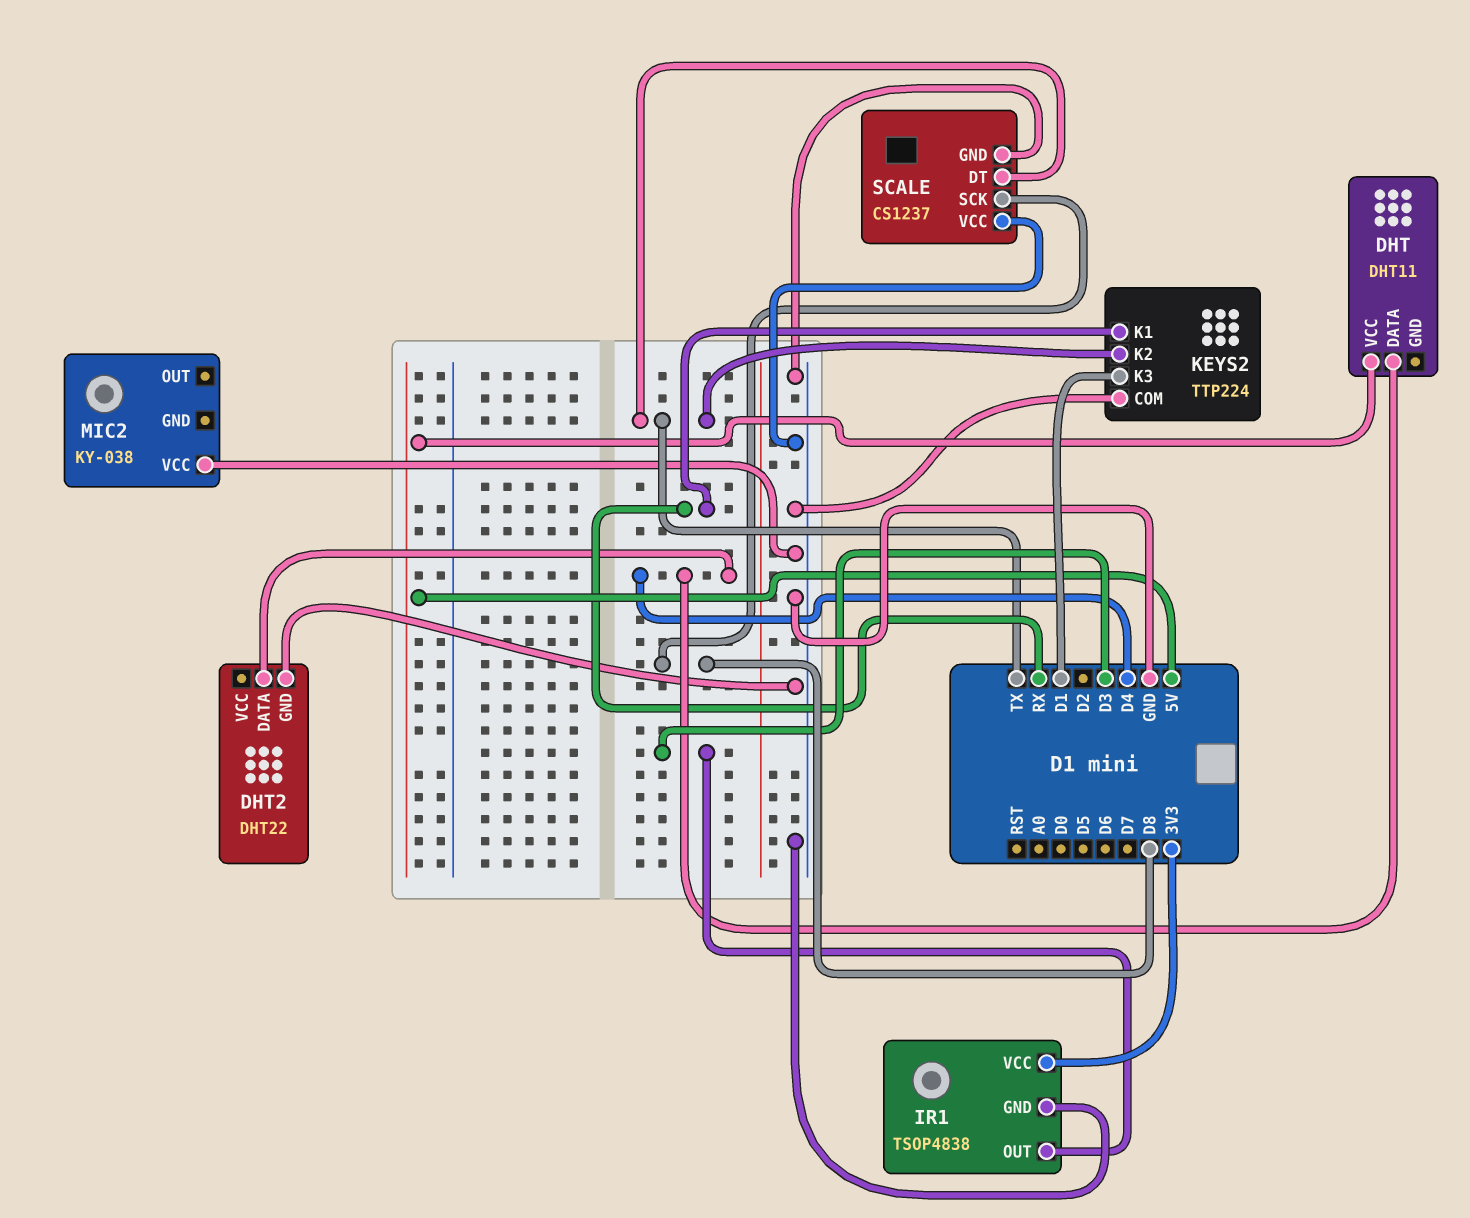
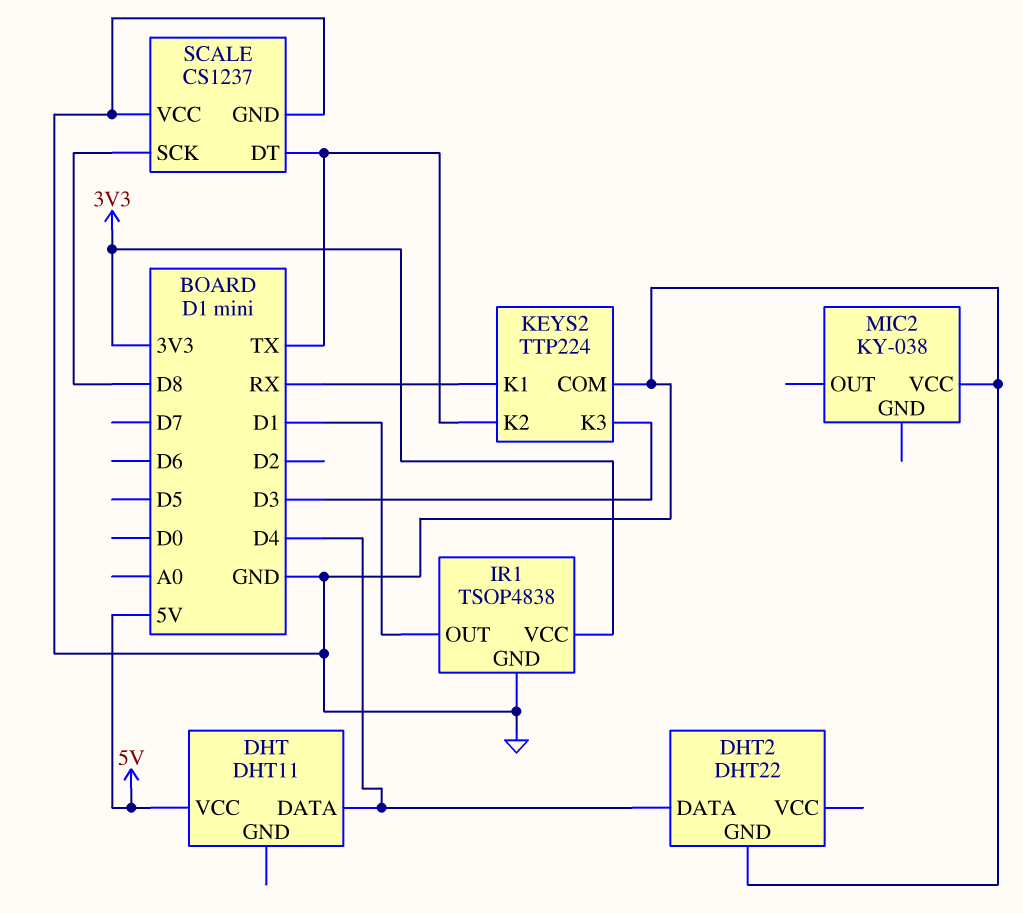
IR1 pin OUT: D3 -> D1
KEYS2 pin K3: D1 -> D3

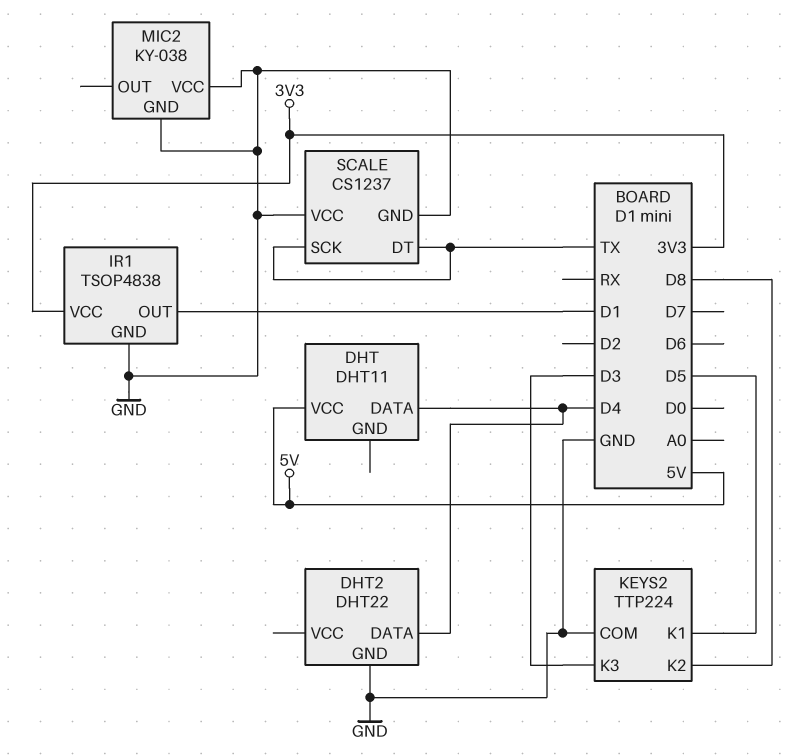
KEYS2 pin K1: RX -> D5
KEYS2 pin K2: TX -> D8
MIC2 pin GND: none -> GND
SCALE pin SCK: D8 -> TX

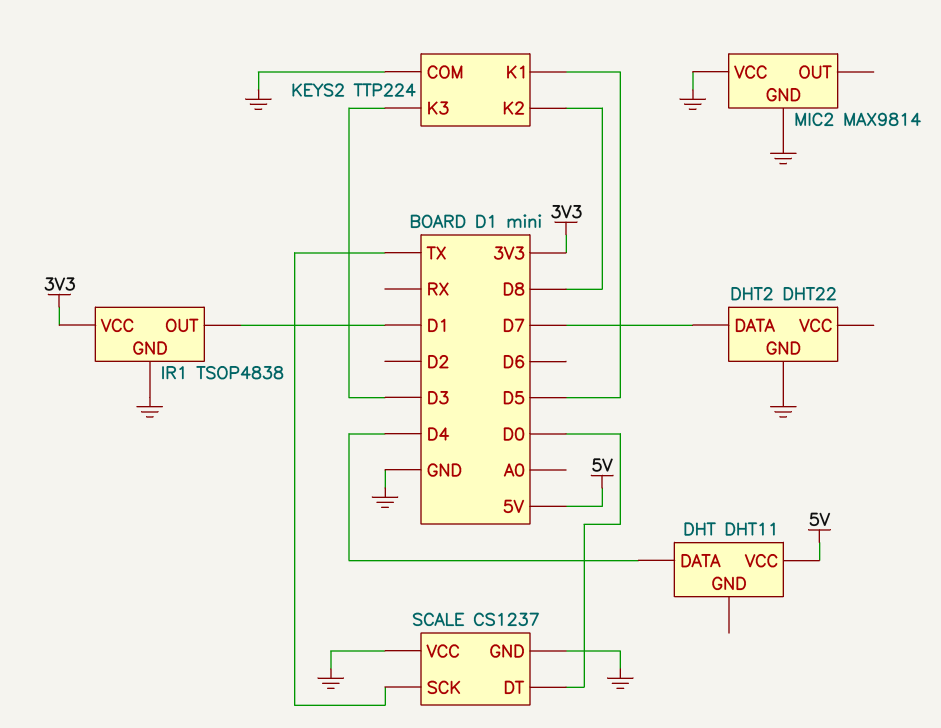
DHT2 pin DATA: D4 -> D7
MIC2: KY-038 -> MAX9814
SCALE pin DT: TX -> D0

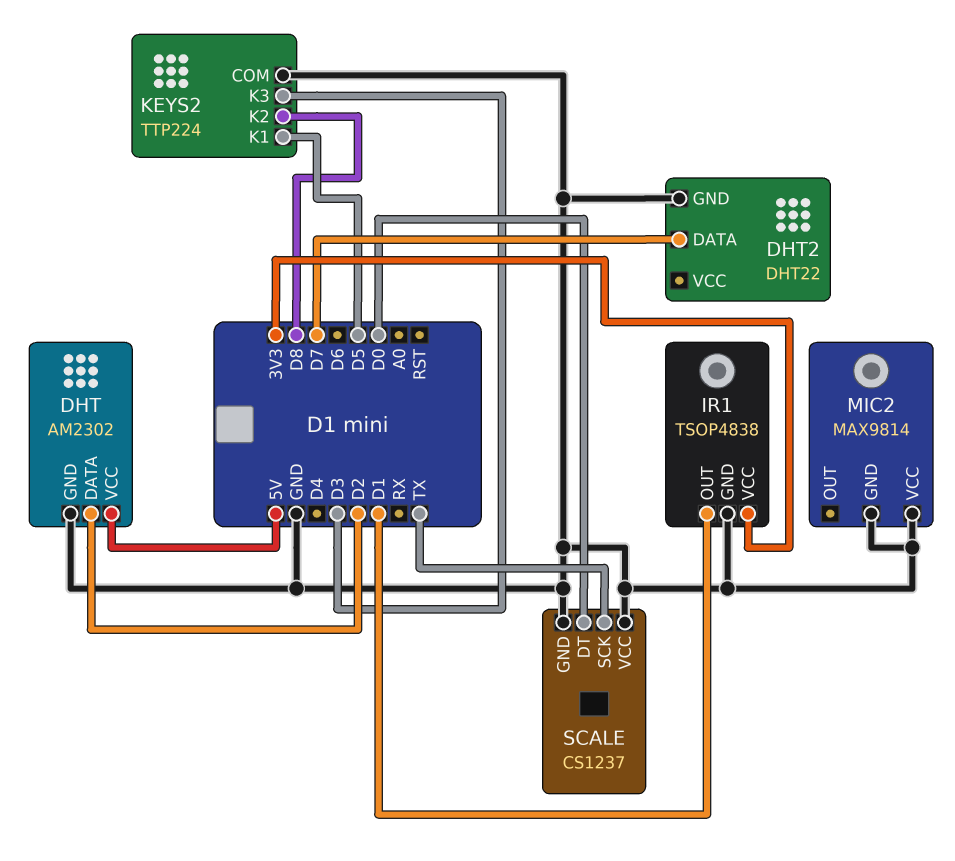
DHT: DHT11 -> AM2302
DHT pin DATA: D4 -> D2
DHT pin GND: none -> GND

